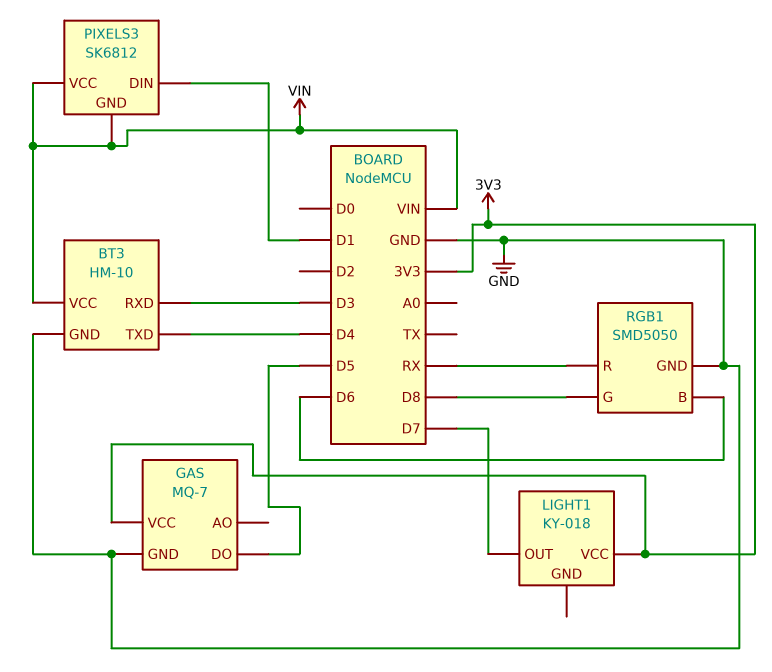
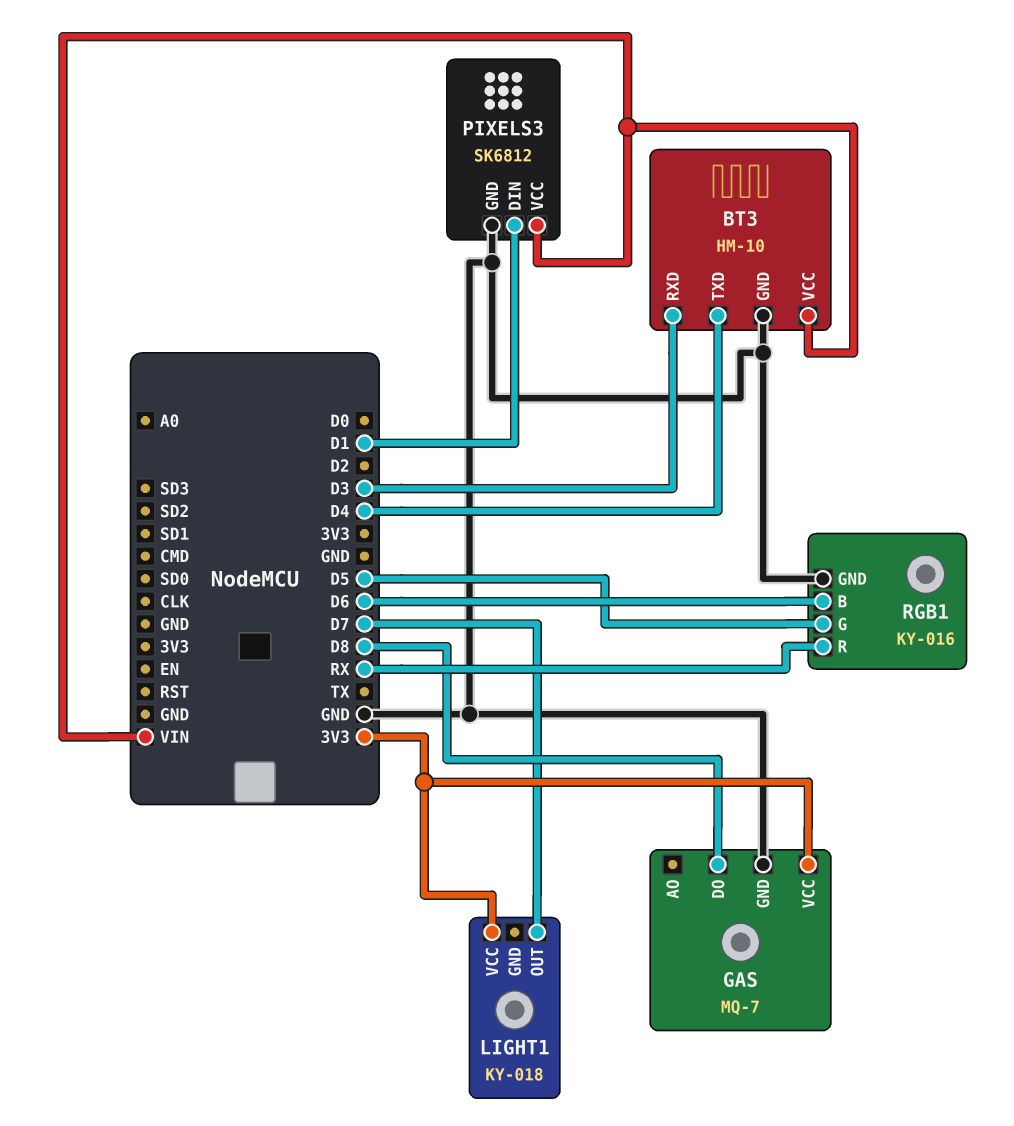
GAS pin DO: D5 -> D8
PIXELS3 pin GND: VIN -> GND
RGB1: SMD5050 -> KY-016
RGB1 pin G: D8 -> D5

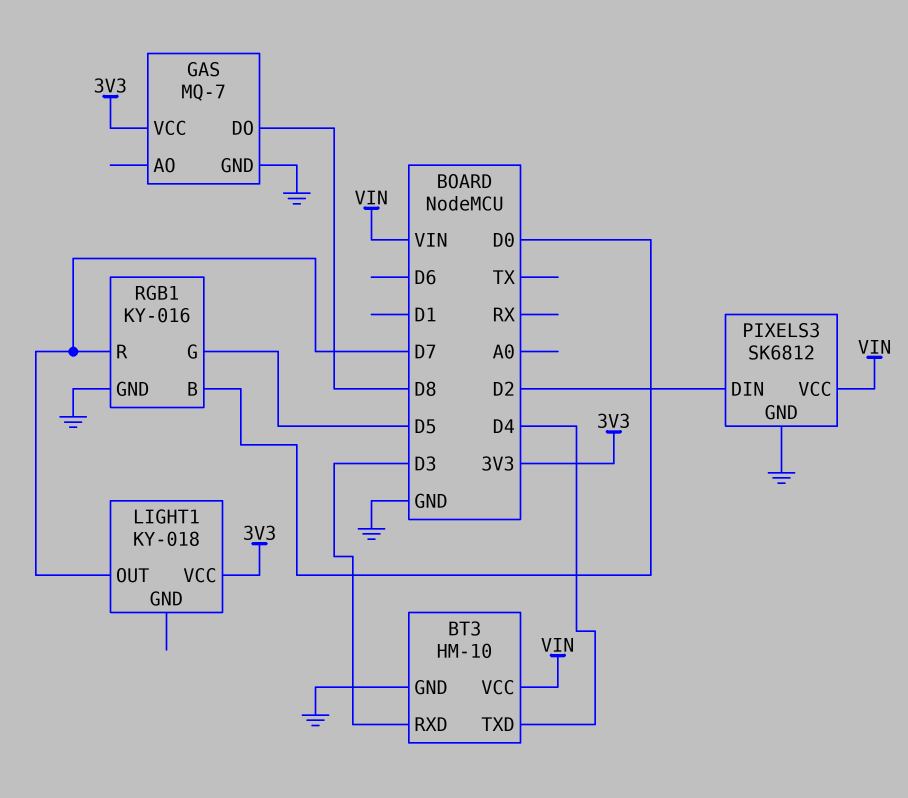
PIXELS3 pin DIN: D1 -> D2
RGB1 pin B: D6 -> D0
RGB1 pin R: RX -> D7

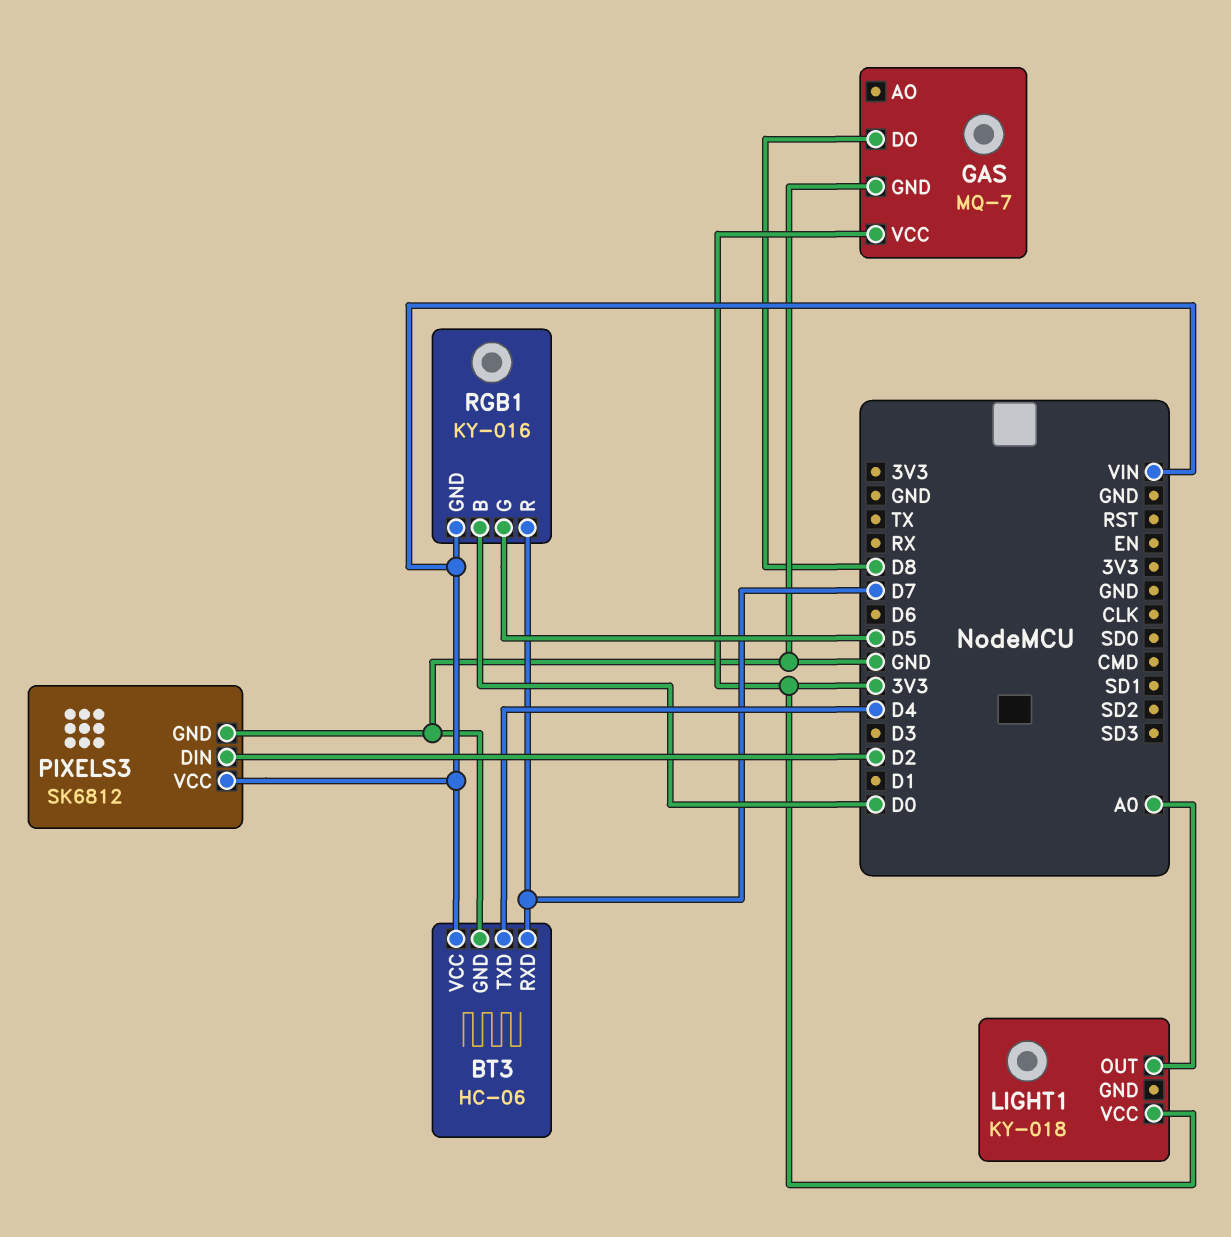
BT3: HM-10 -> HC-06
BT3 pin RXD: D3 -> D7
LIGHT1 pin OUT: D7 -> A0
RGB1 pin GND: GND -> VIN

